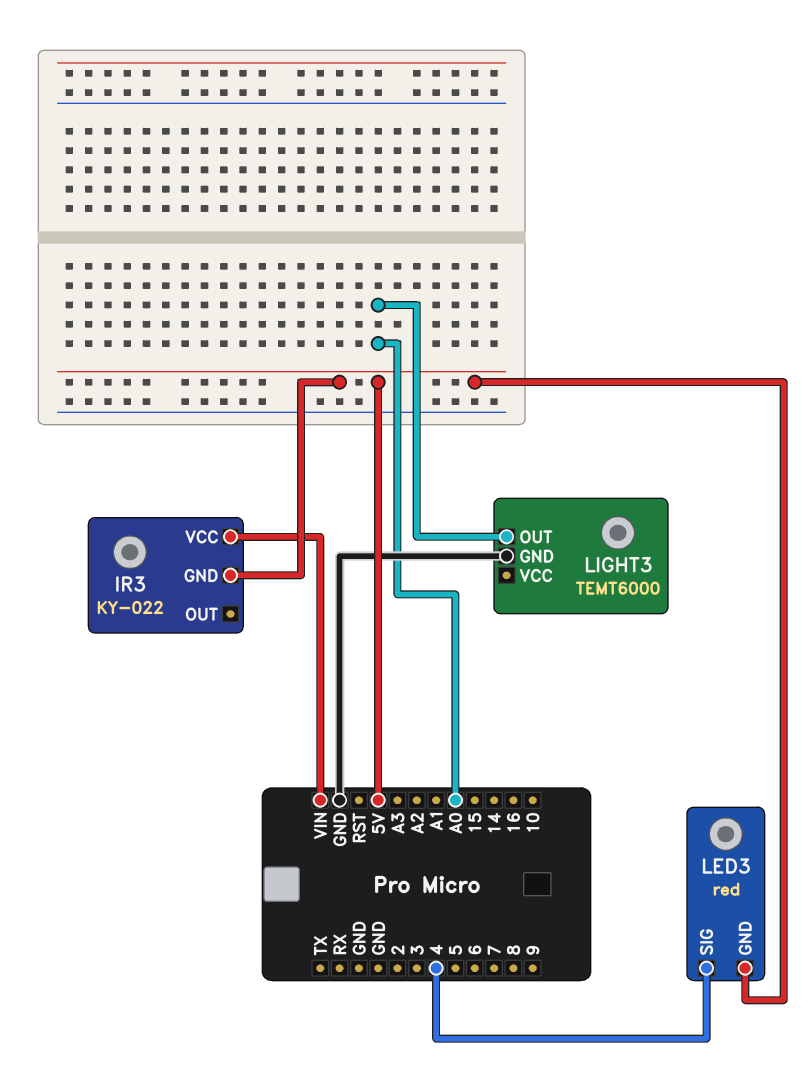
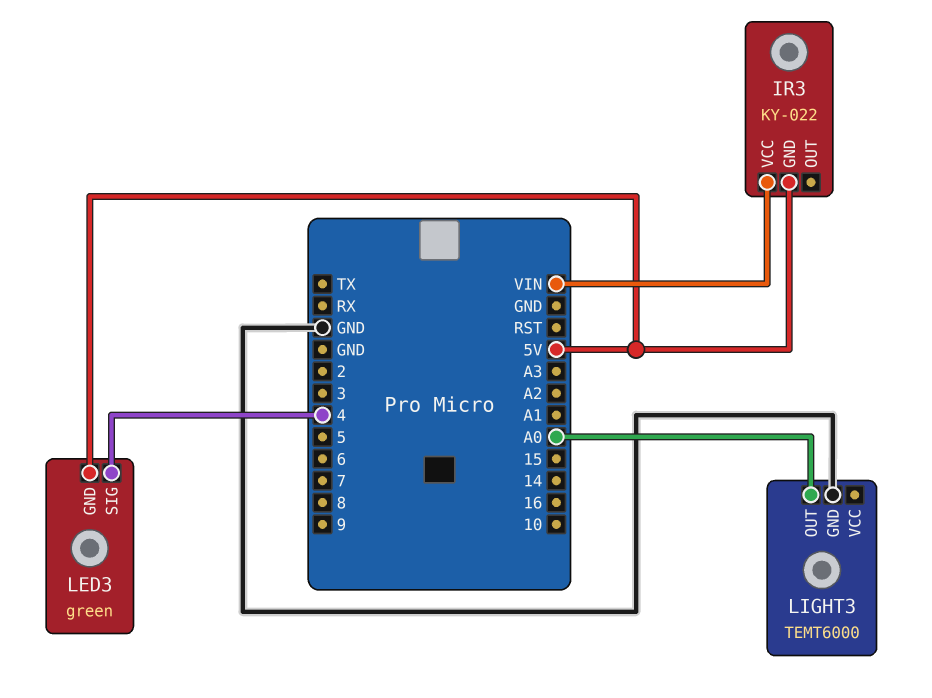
LED3: red -> green

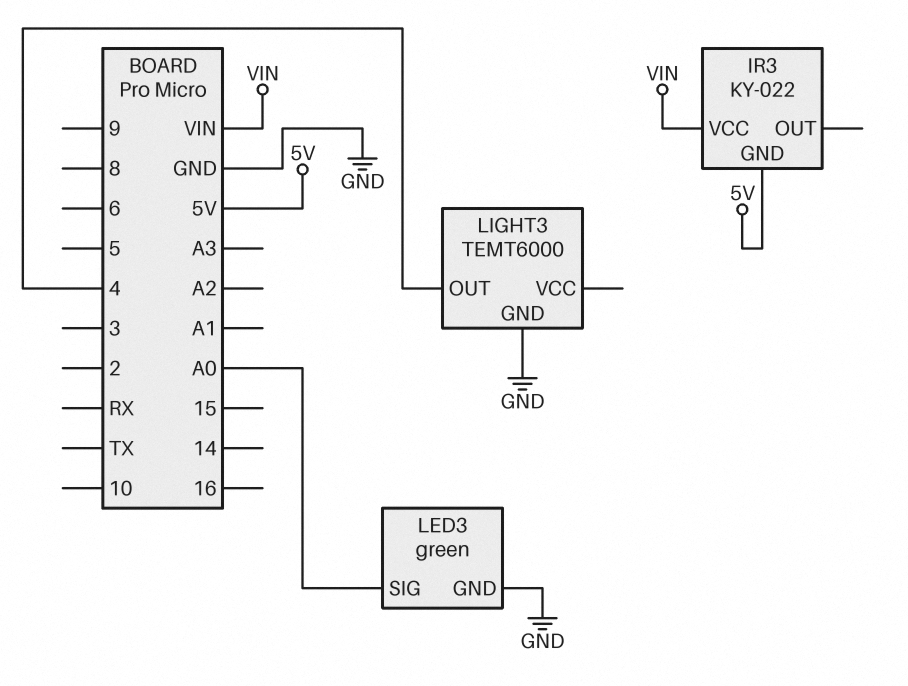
LED3 pin GND: 5V -> GND
LED3 pin SIG: 4 -> A0
LIGHT3 pin OUT: A0 -> 4

